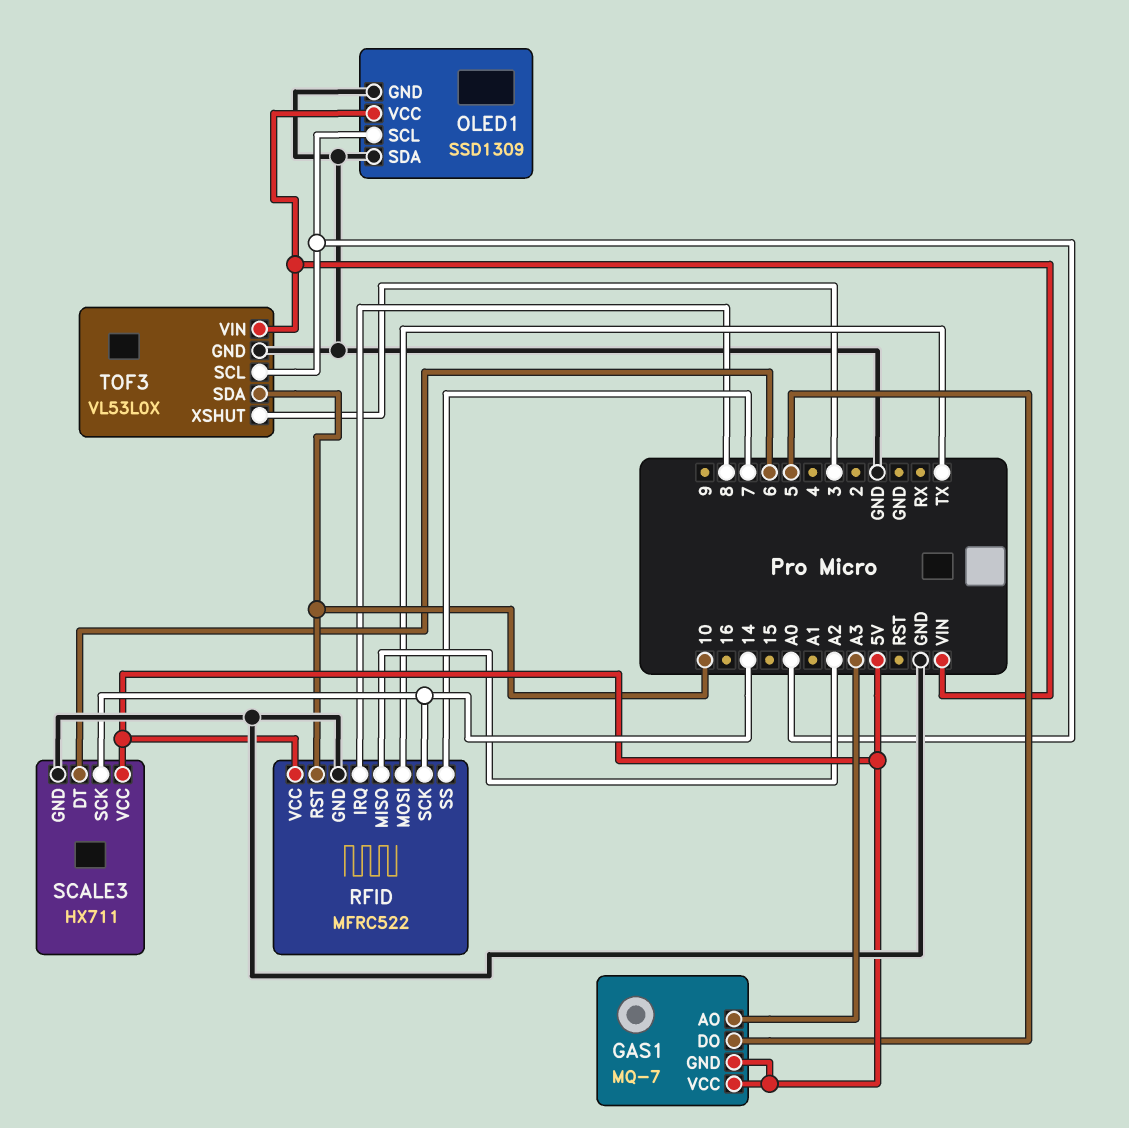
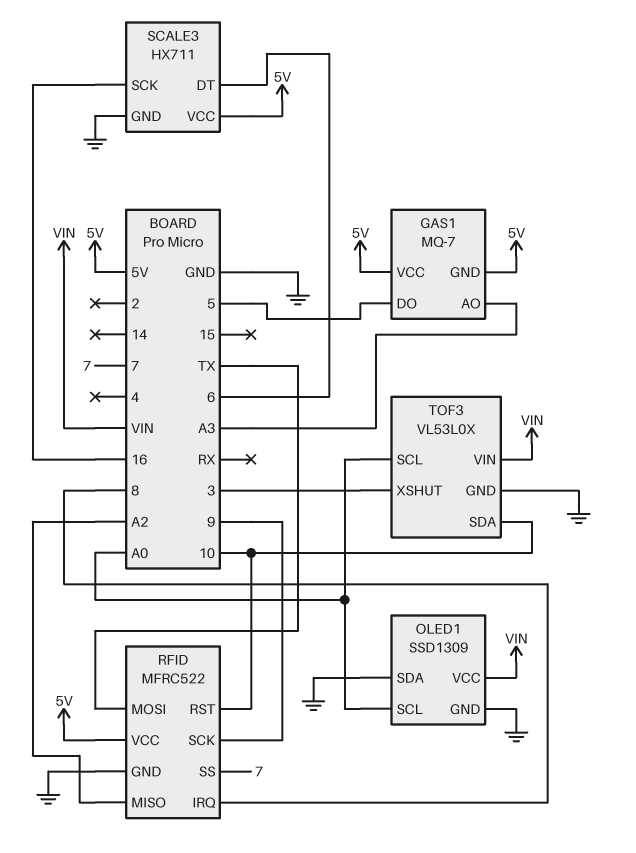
RFID pin SCK: 14 -> 9
SCALE3 pin SCK: 14 -> 16

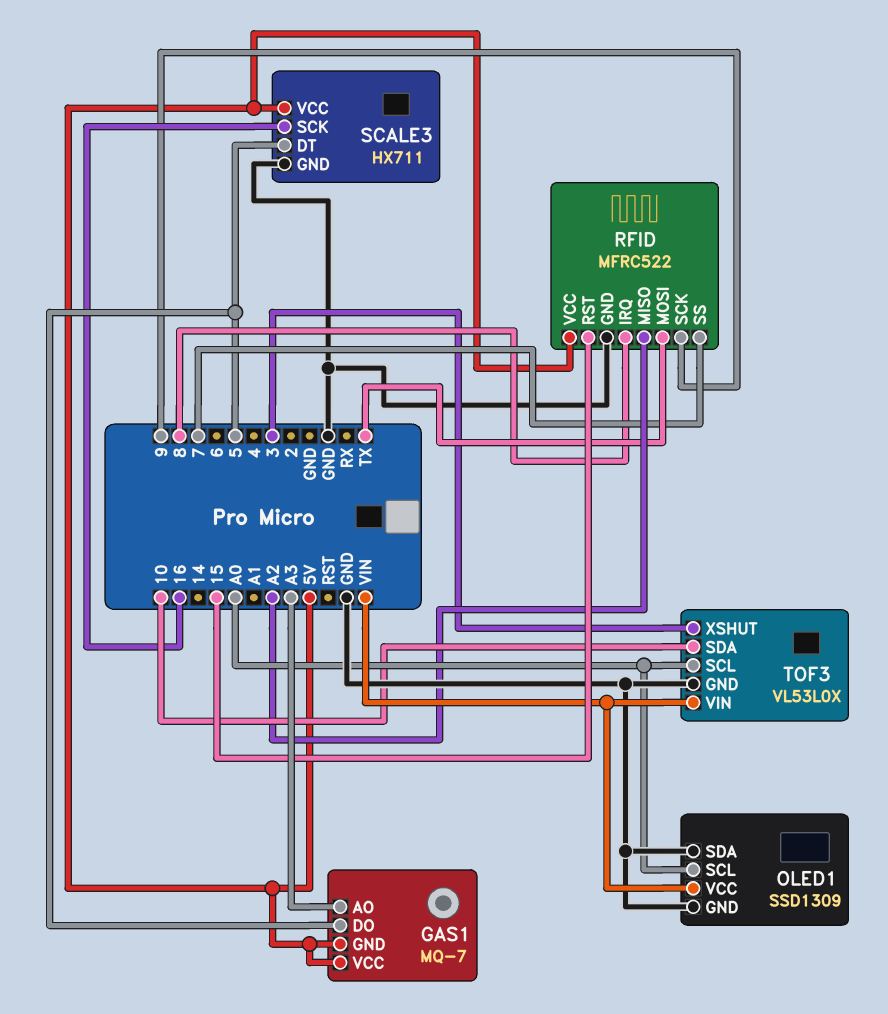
RFID pin RST: 10 -> 15
SCALE3 pin DT: 6 -> 5

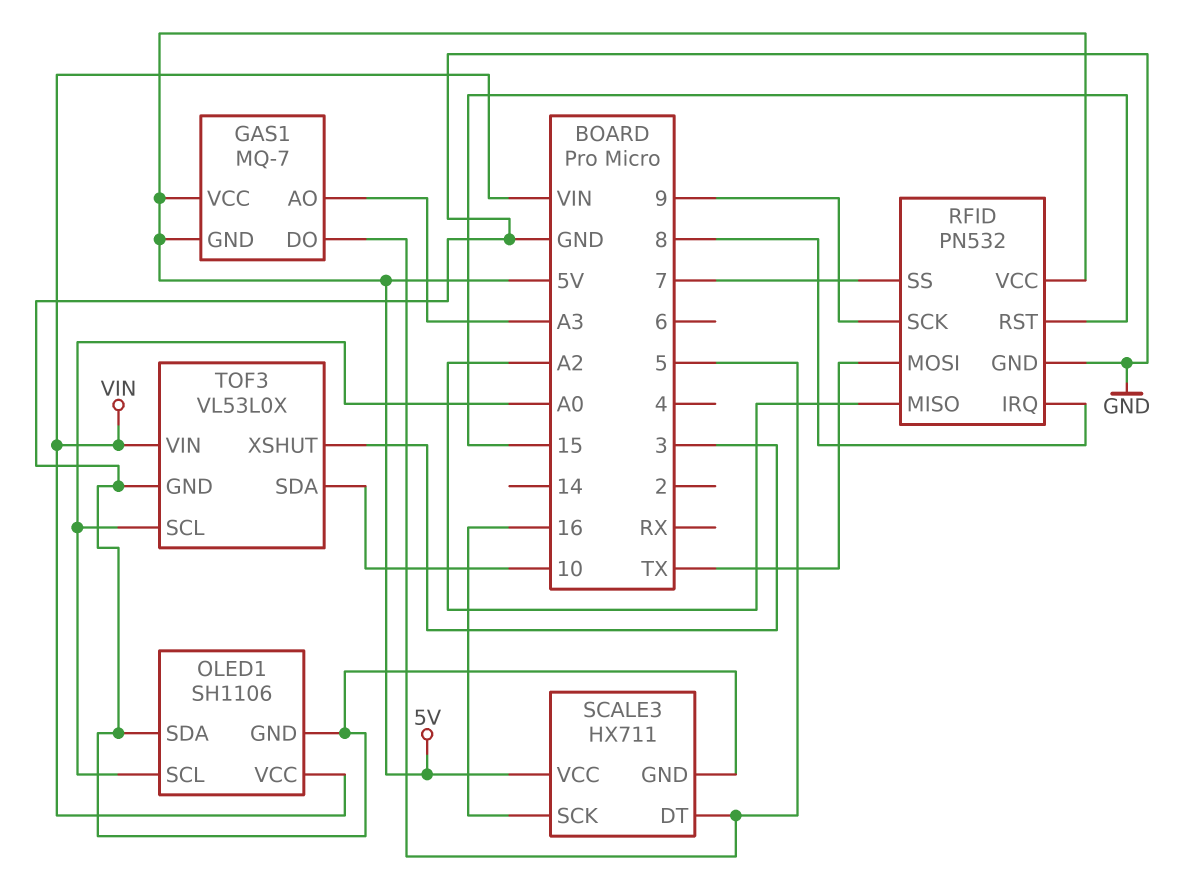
OLED1: SSD1309 -> SH1106
RFID: MFRC522 -> PN532

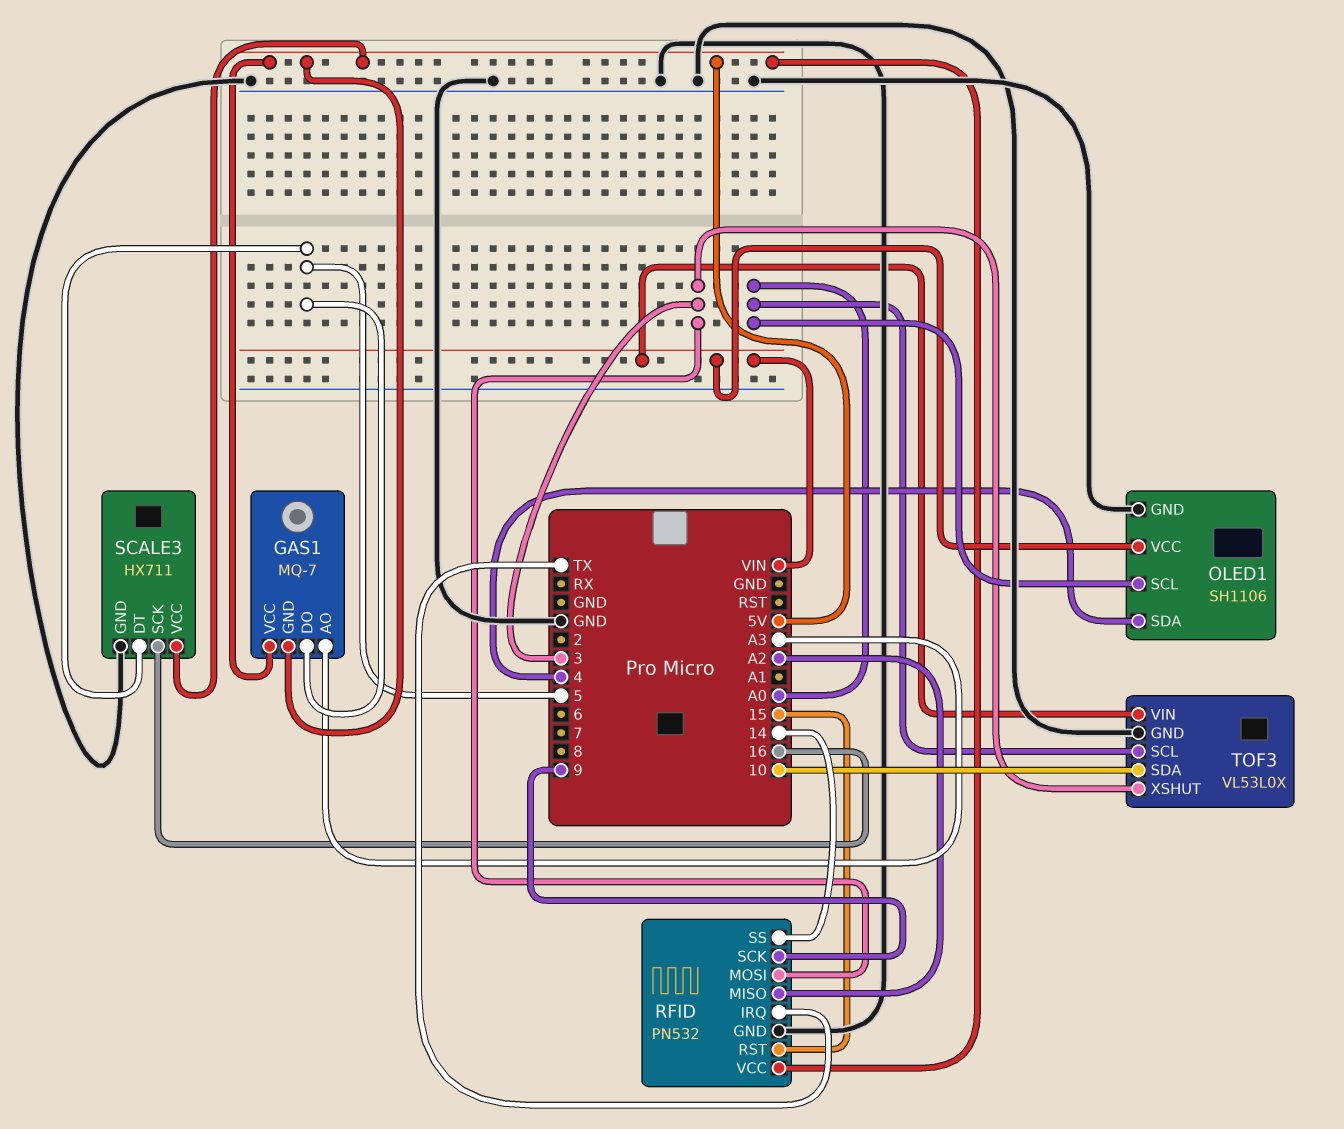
OLED1 pin SDA: GND -> 4
RFID pin IRQ: 8 -> TX
RFID pin MOSI: TX -> 3
RFID pin SS: 7 -> 14

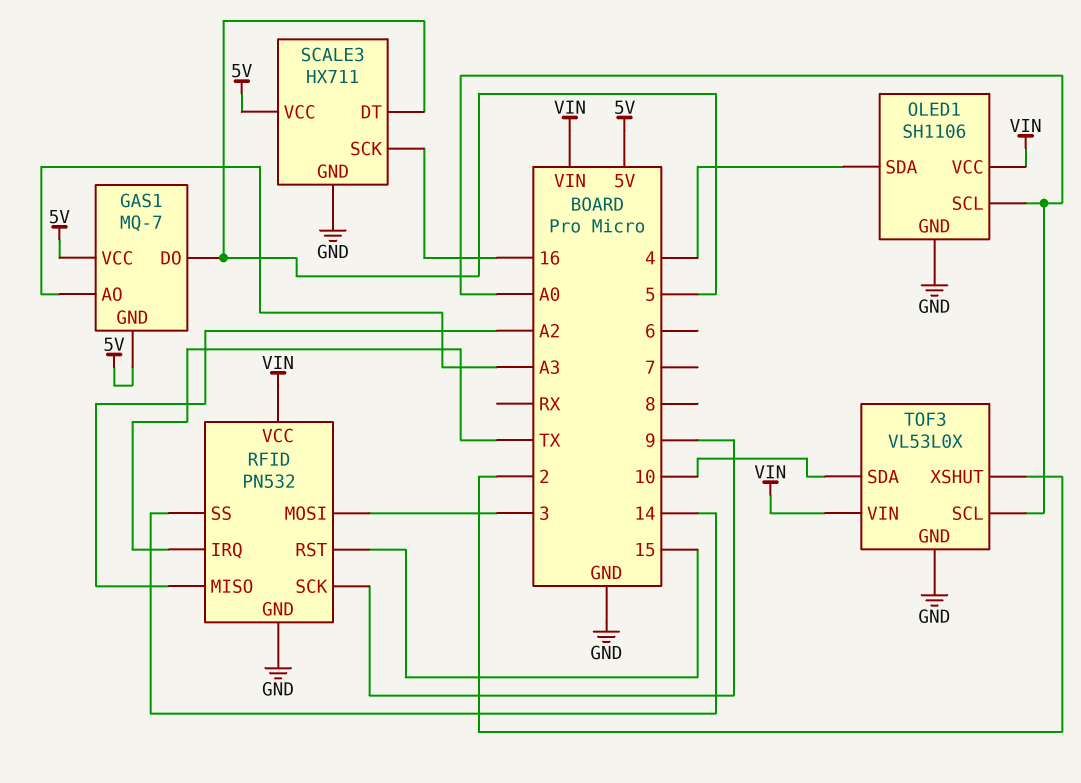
RFID pin VCC: 5V -> VIN
TOF3 pin XSHUT: 3 -> 2

